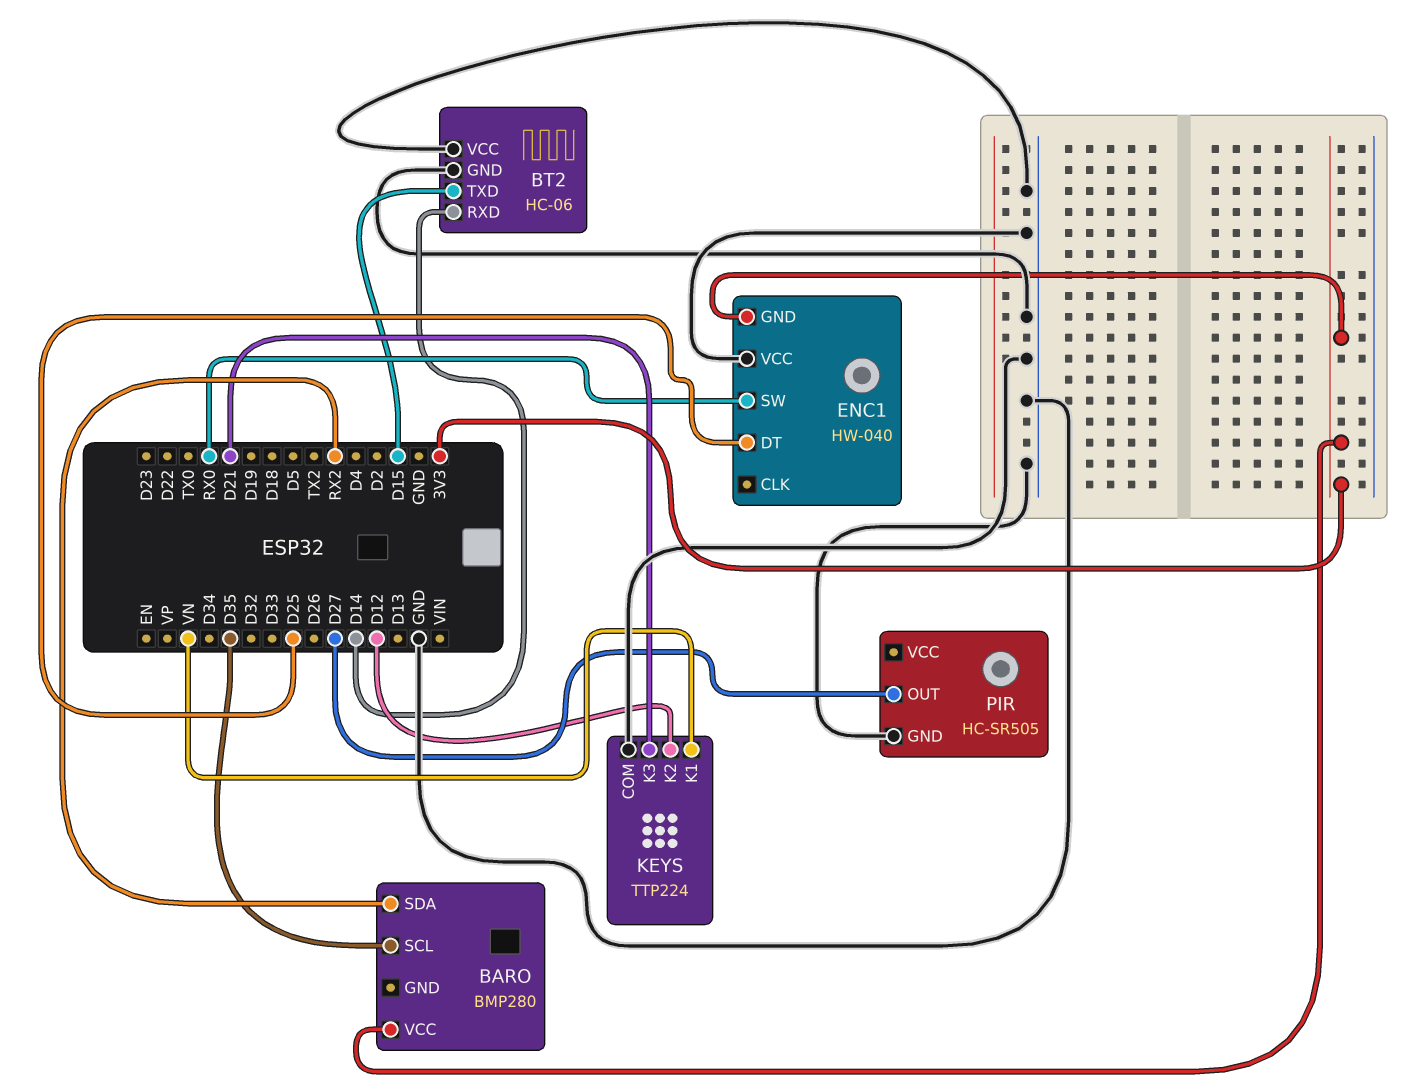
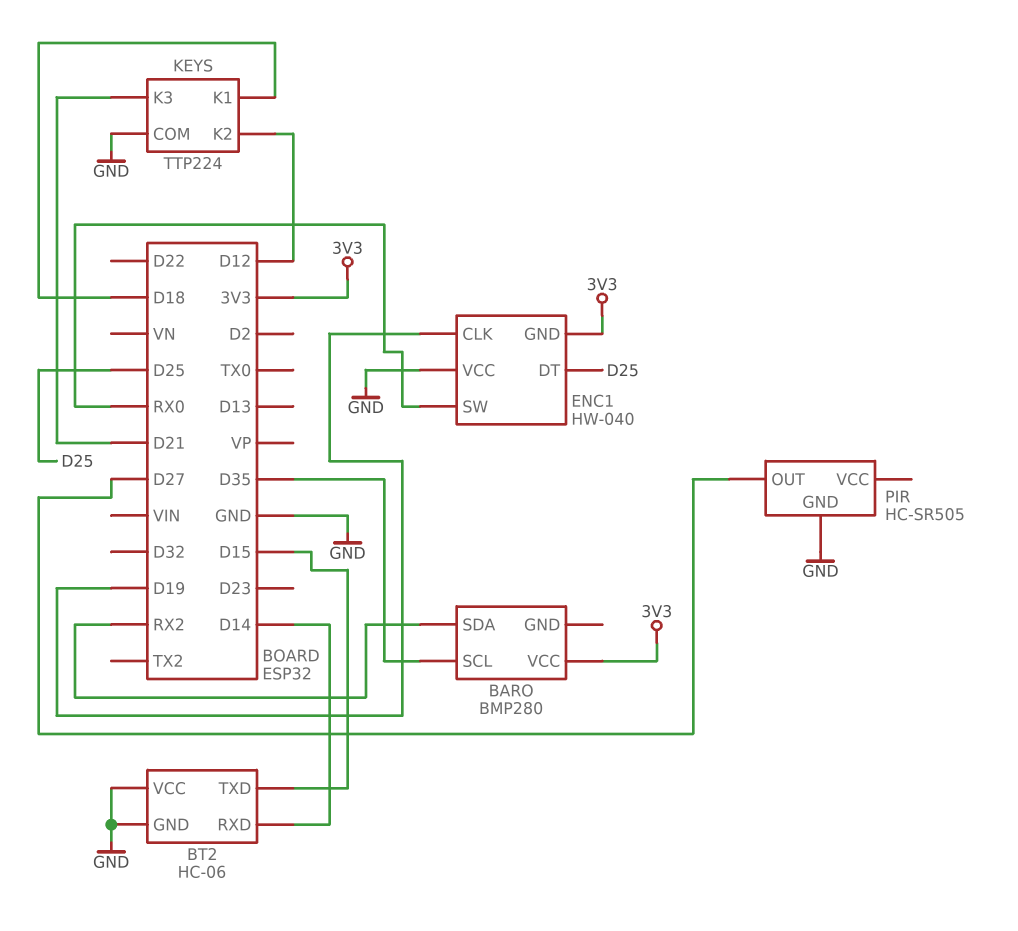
ENC1 pin CLK: none -> D19
KEYS pin K1: VN -> D18

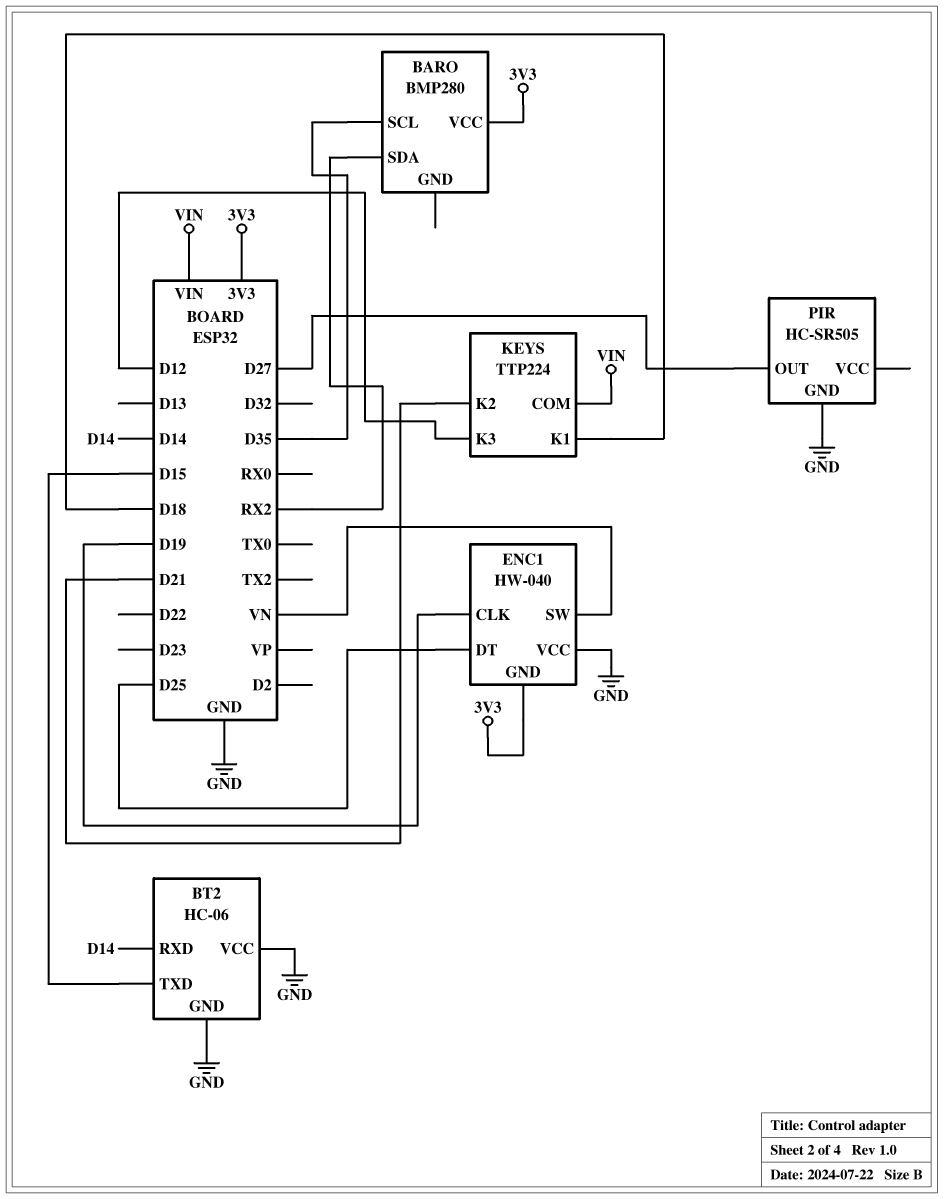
ENC1 pin SW: RX0 -> VN
KEYS pin COM: GND -> VIN
KEYS pin K2: D12 -> D21
KEYS pin K3: D21 -> D12

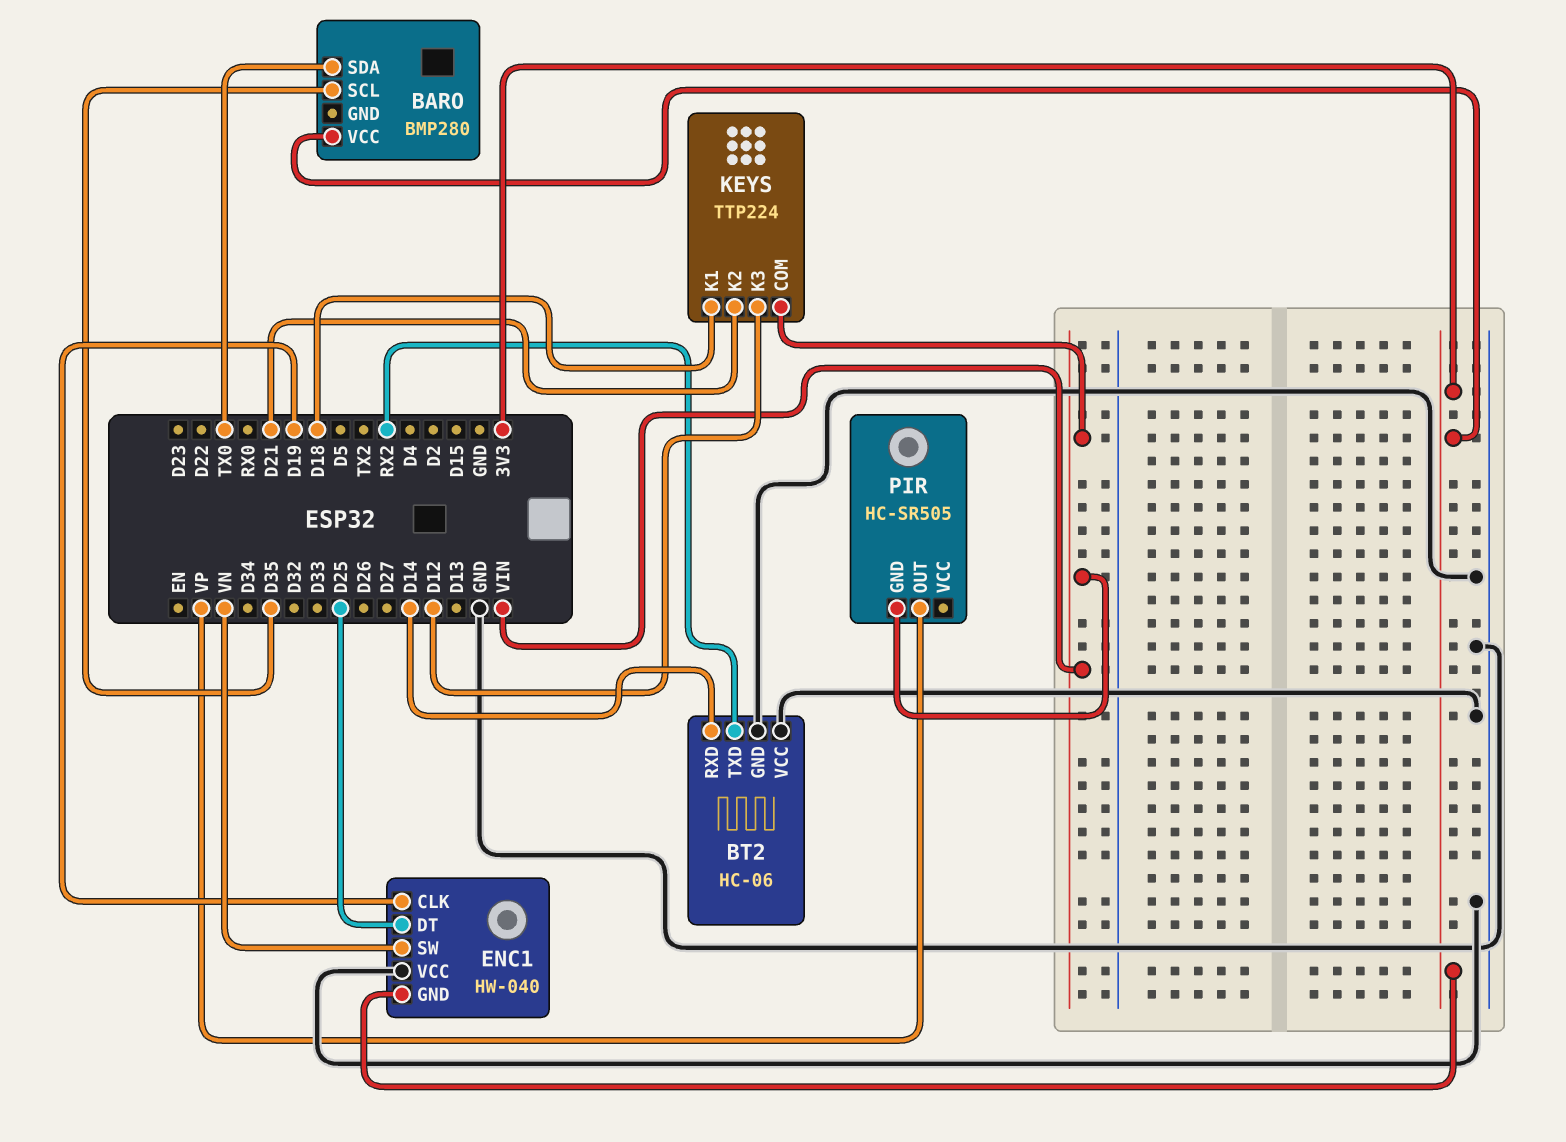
BARO pin SDA: RX2 -> TX0
BT2 pin TXD: D15 -> RX2
PIR pin GND: GND -> VIN
PIR pin OUT: D27 -> VP

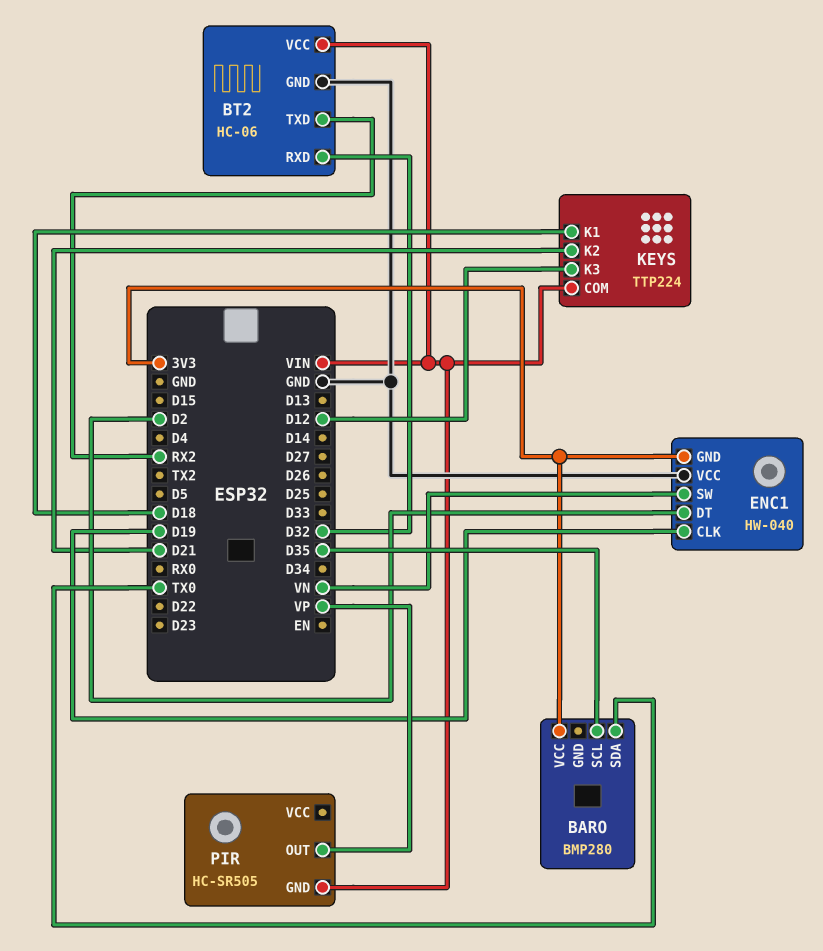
BT2 pin RXD: D14 -> D32
BT2 pin VCC: GND -> VIN
ENC1 pin DT: D25 -> D2

